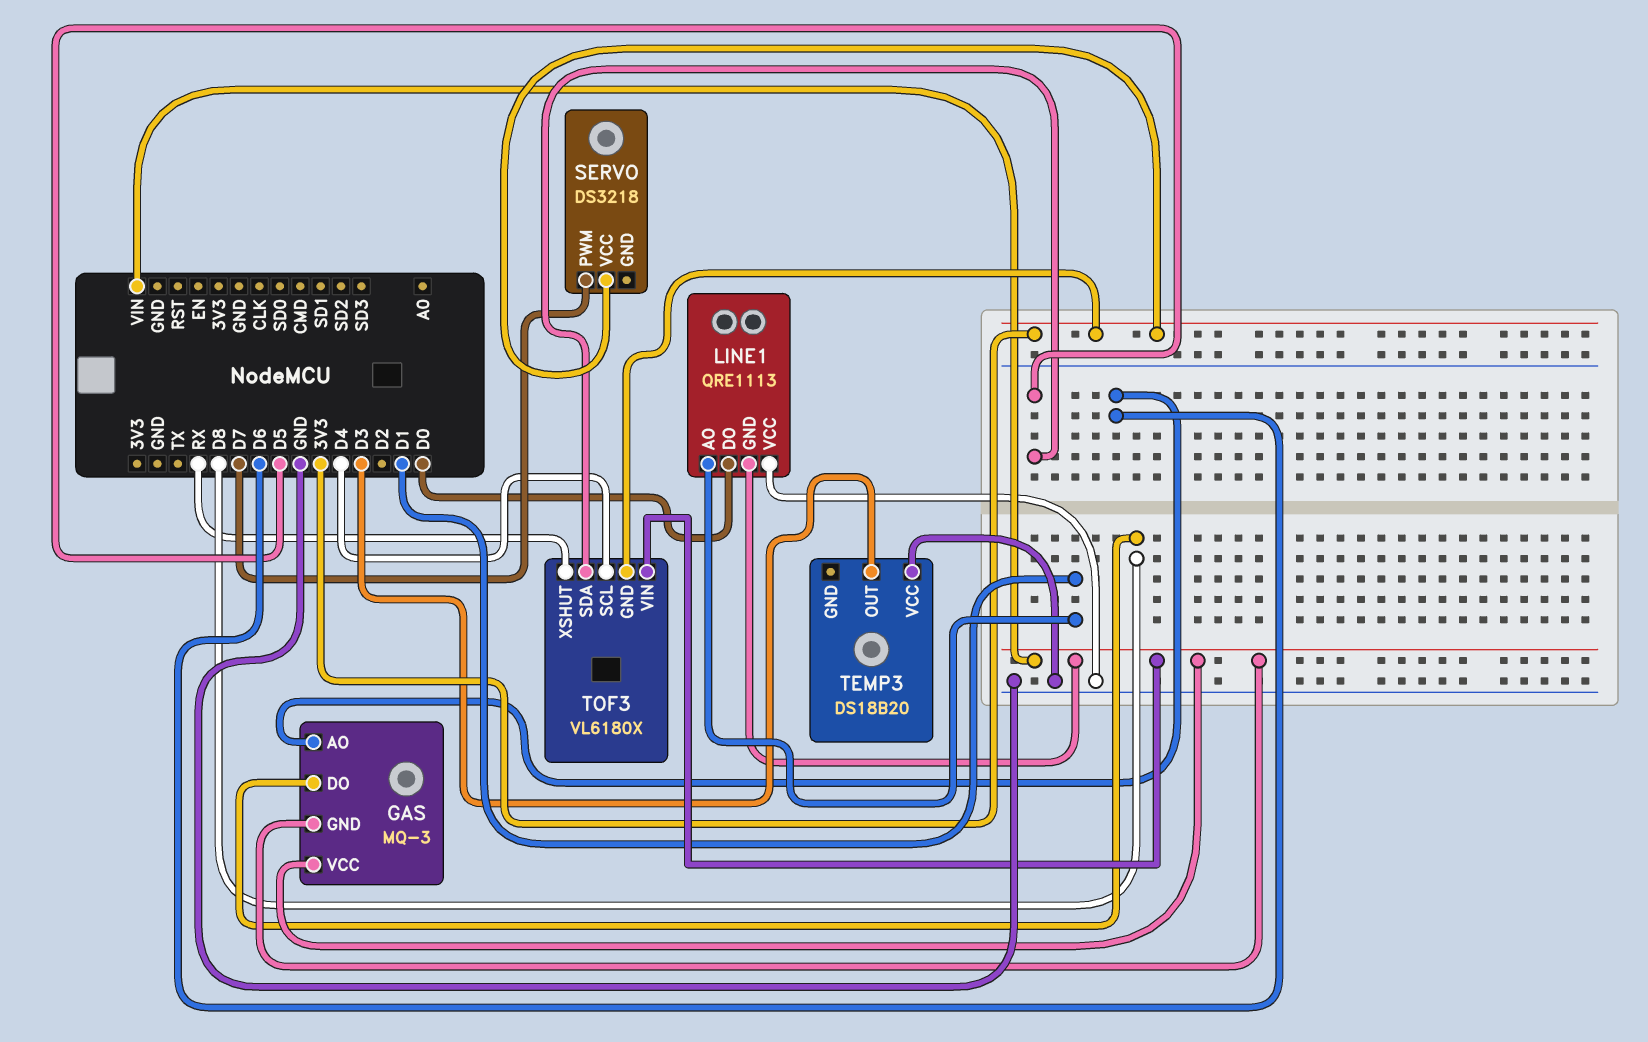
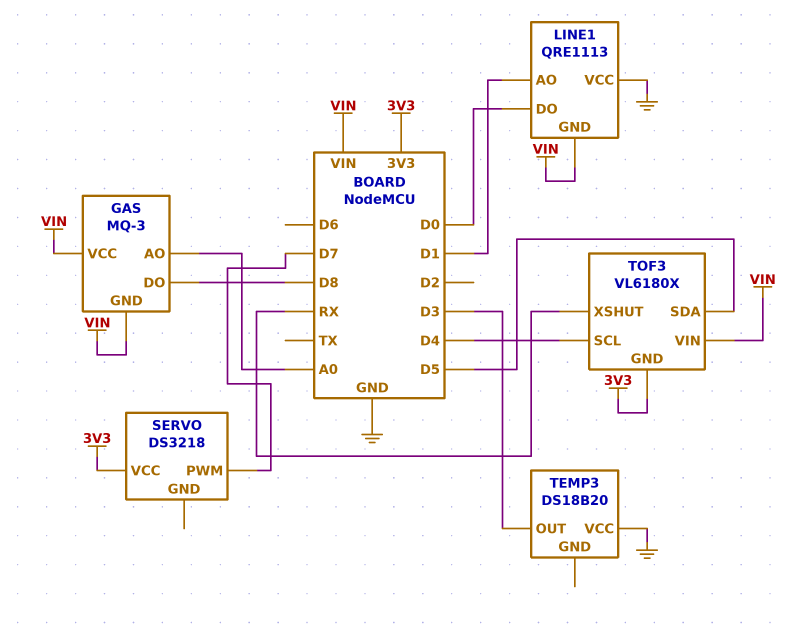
GAS pin AO: D6 -> A0

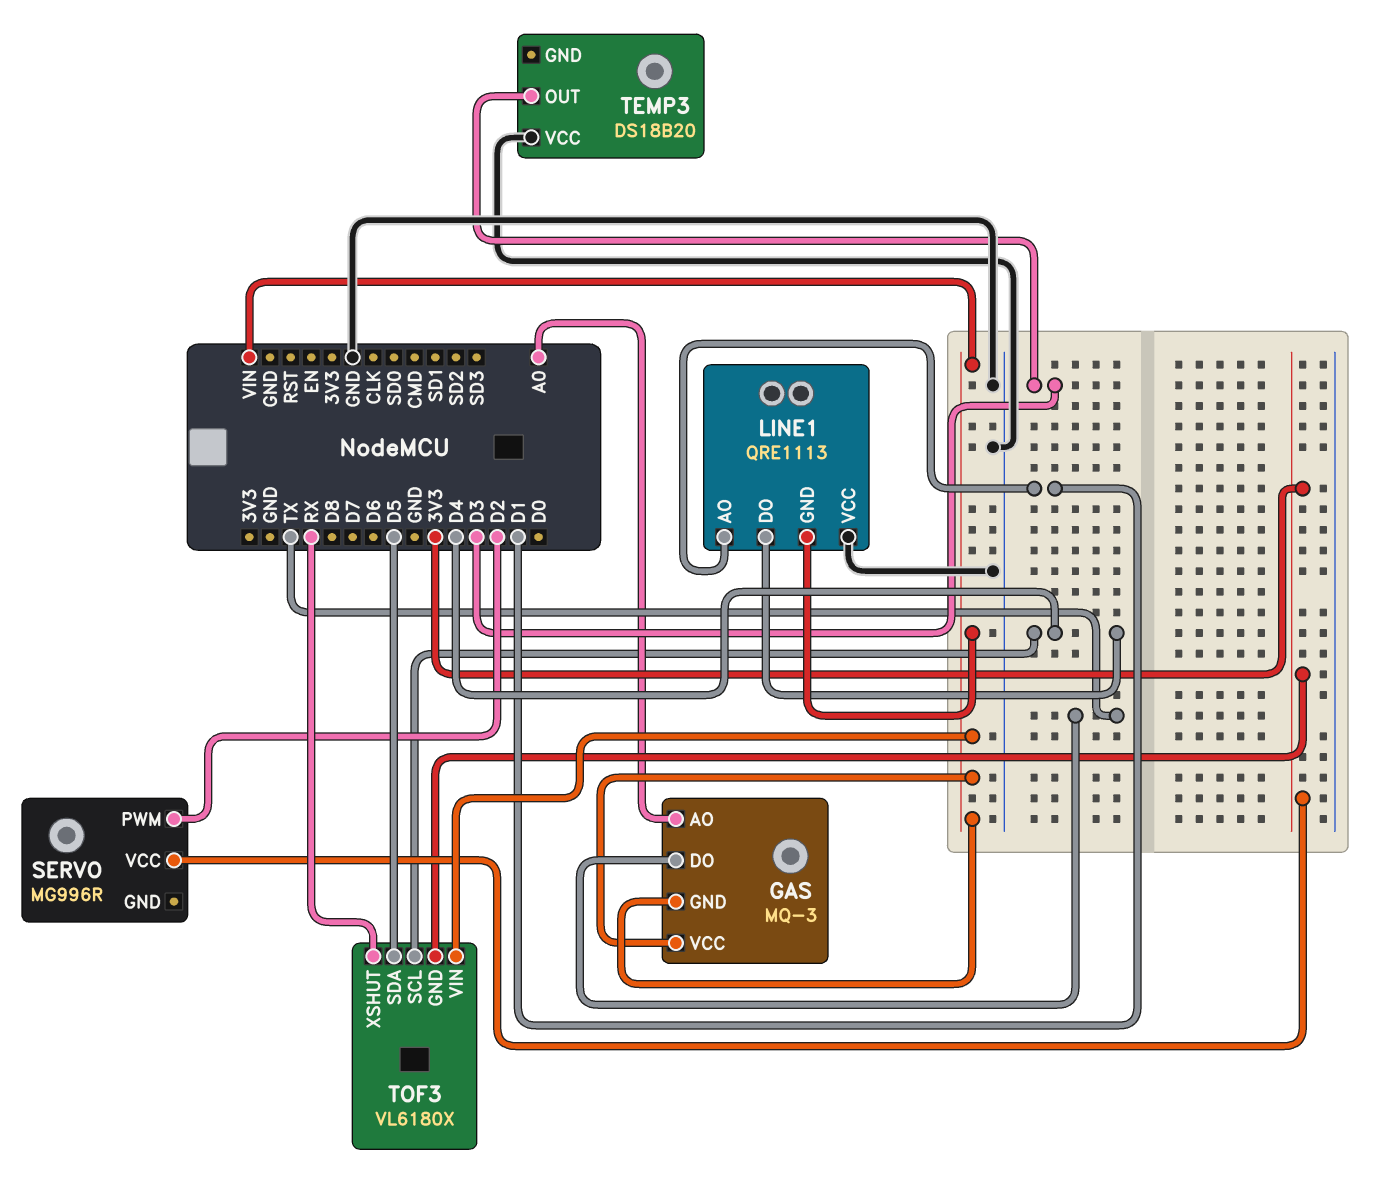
GAS pin DO: D8 -> TX
LINE1 pin DO: D0 -> D4
SERVO: DS3218 -> MG996R
SERVO pin PWM: D7 -> D2

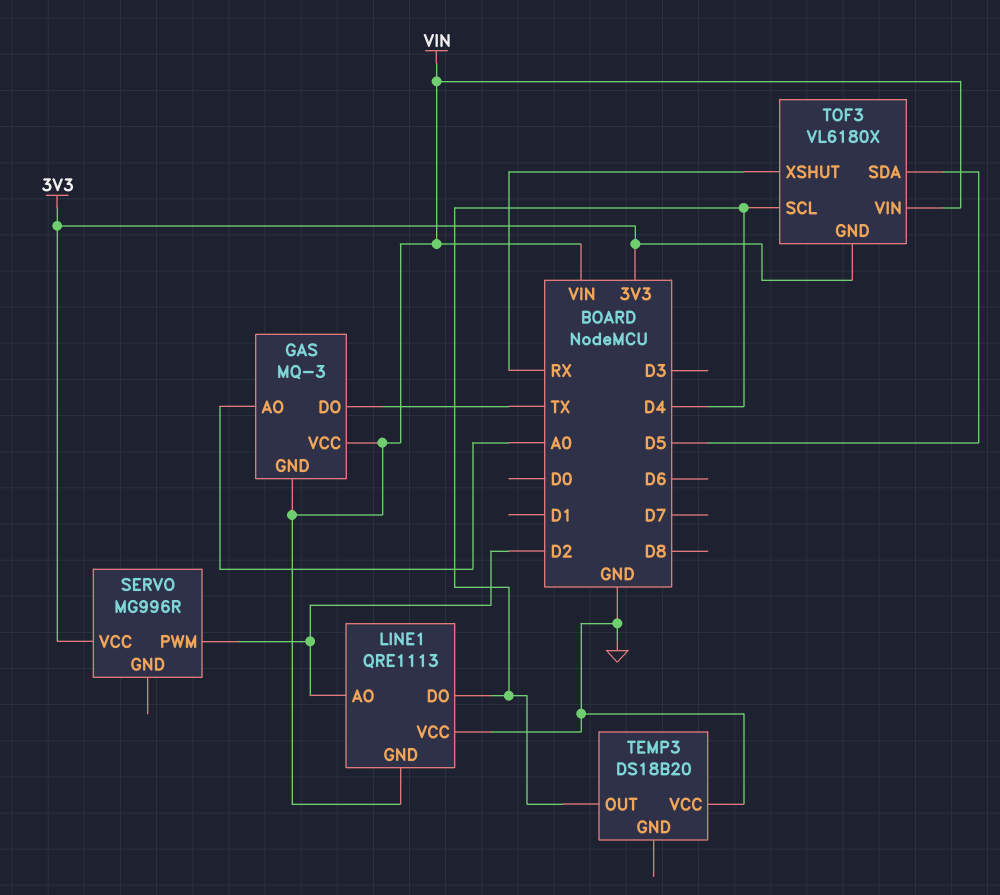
LINE1 pin AO: D1 -> D2
TEMP3 pin OUT: D3 -> D4

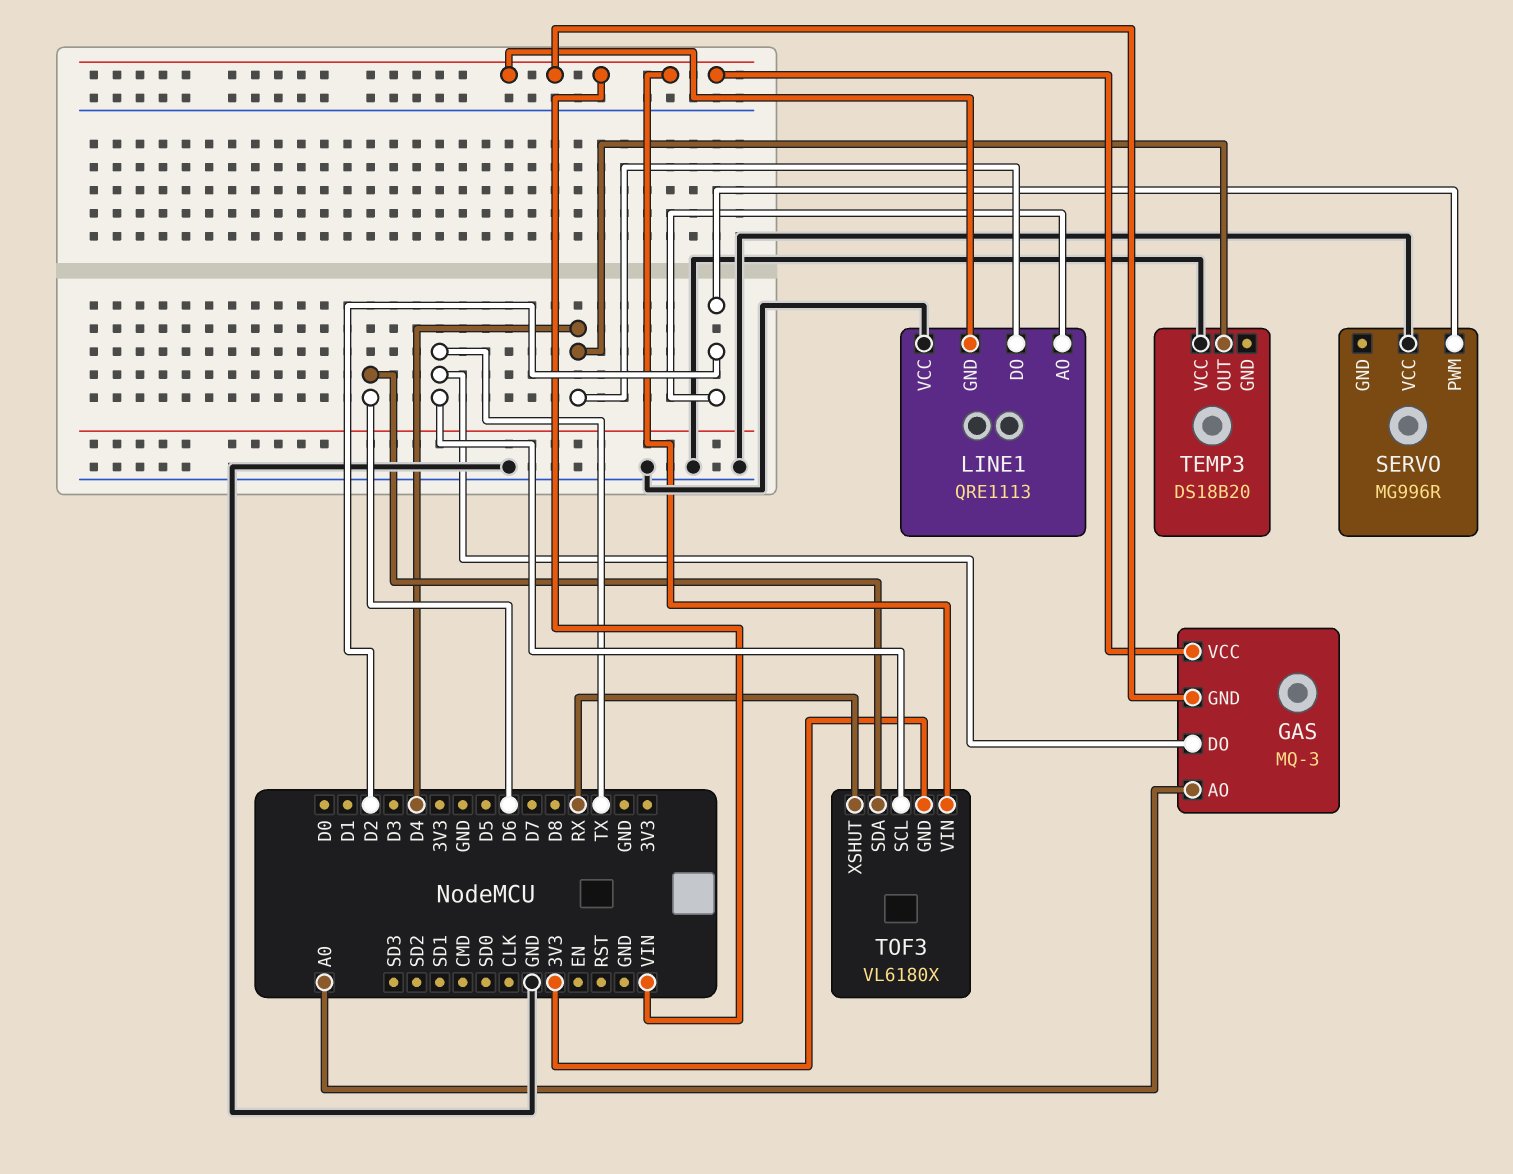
SERVO pin VCC: 3V3 -> GND
TOF3 pin SCL: D4 -> TX
TOF3 pin SDA: D5 -> D6

